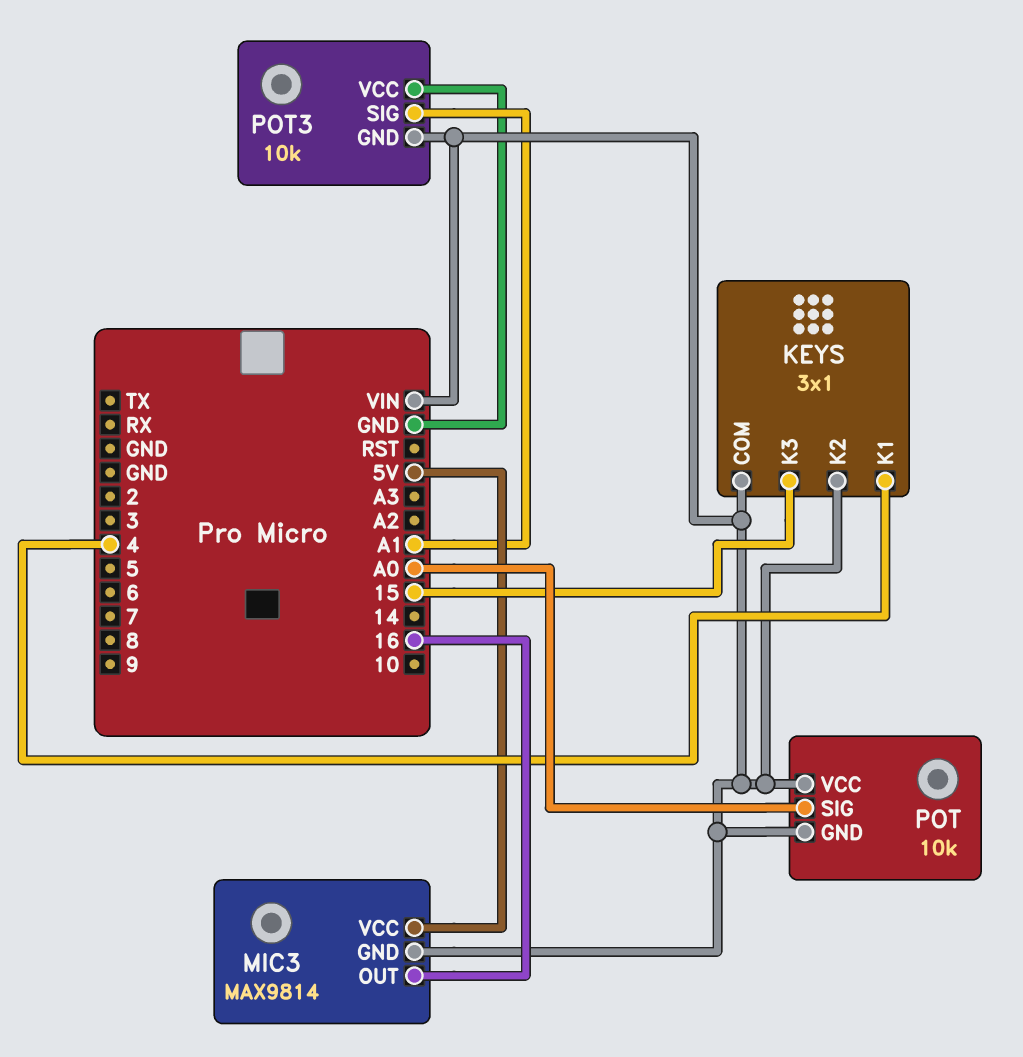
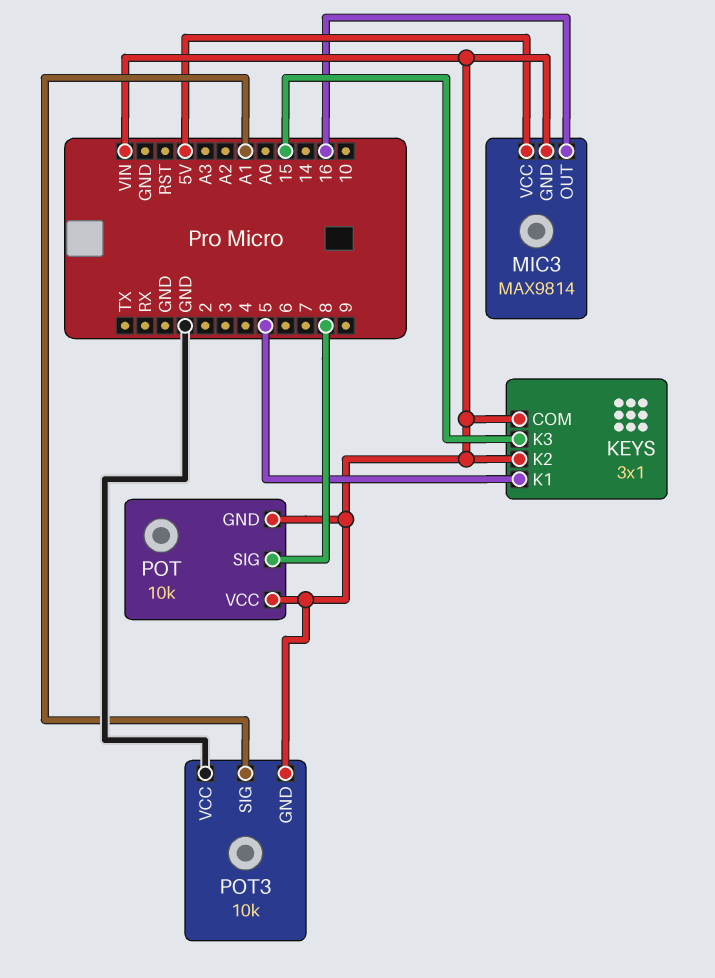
KEYS pin K1: 4 -> 5
POT pin SIG: A0 -> 8

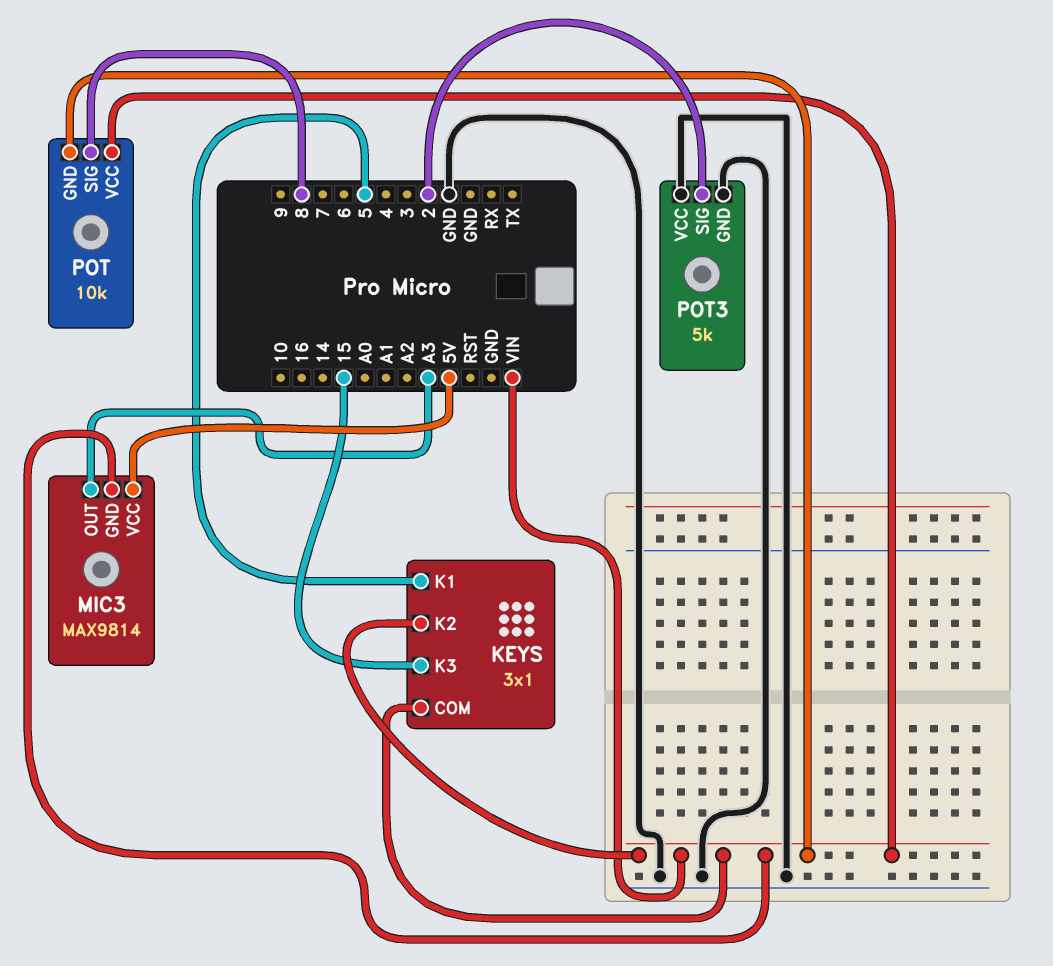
MIC3 pin OUT: 16 -> A3
POT3: 10k -> 5k
POT3 pin GND: VIN -> GND
POT3 pin SIG: A1 -> 2

